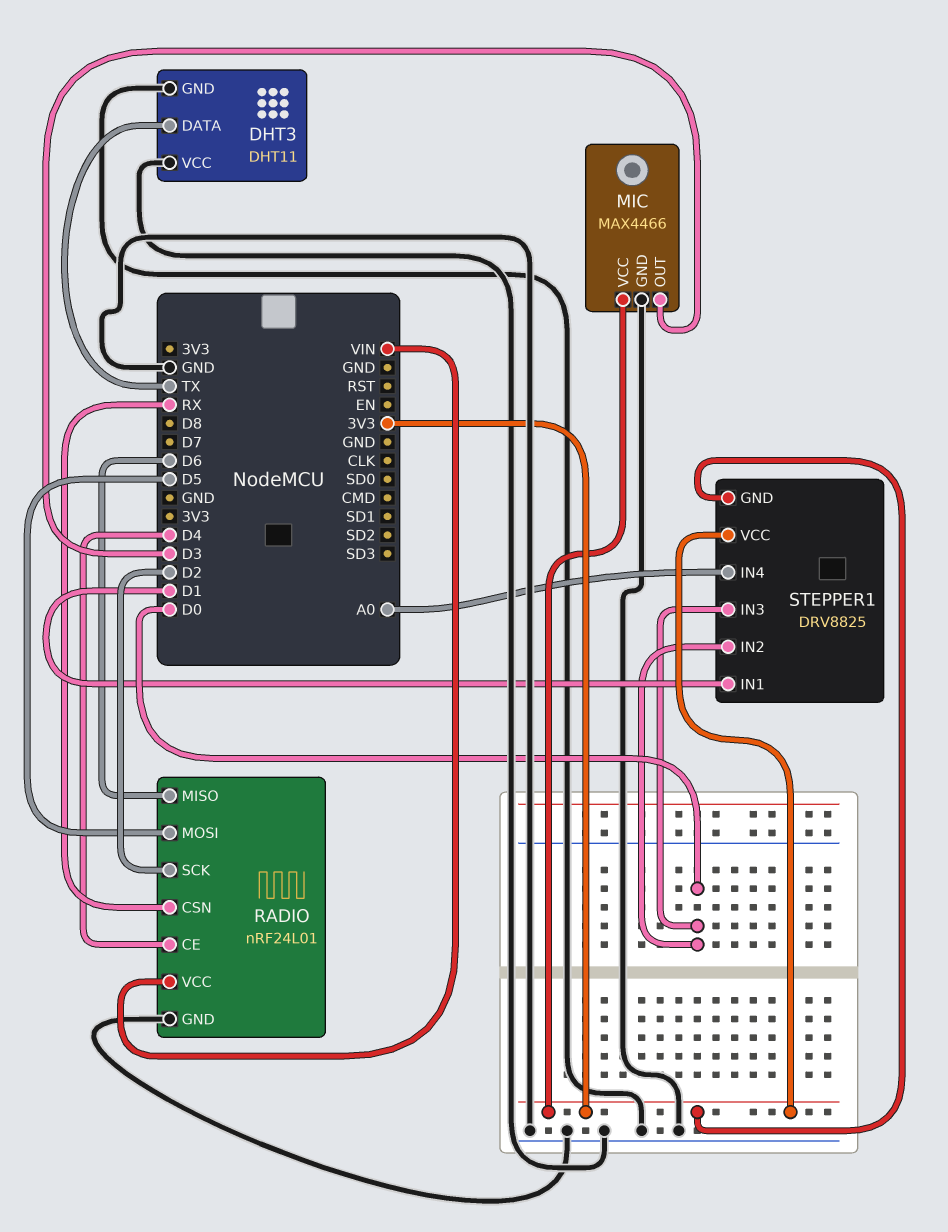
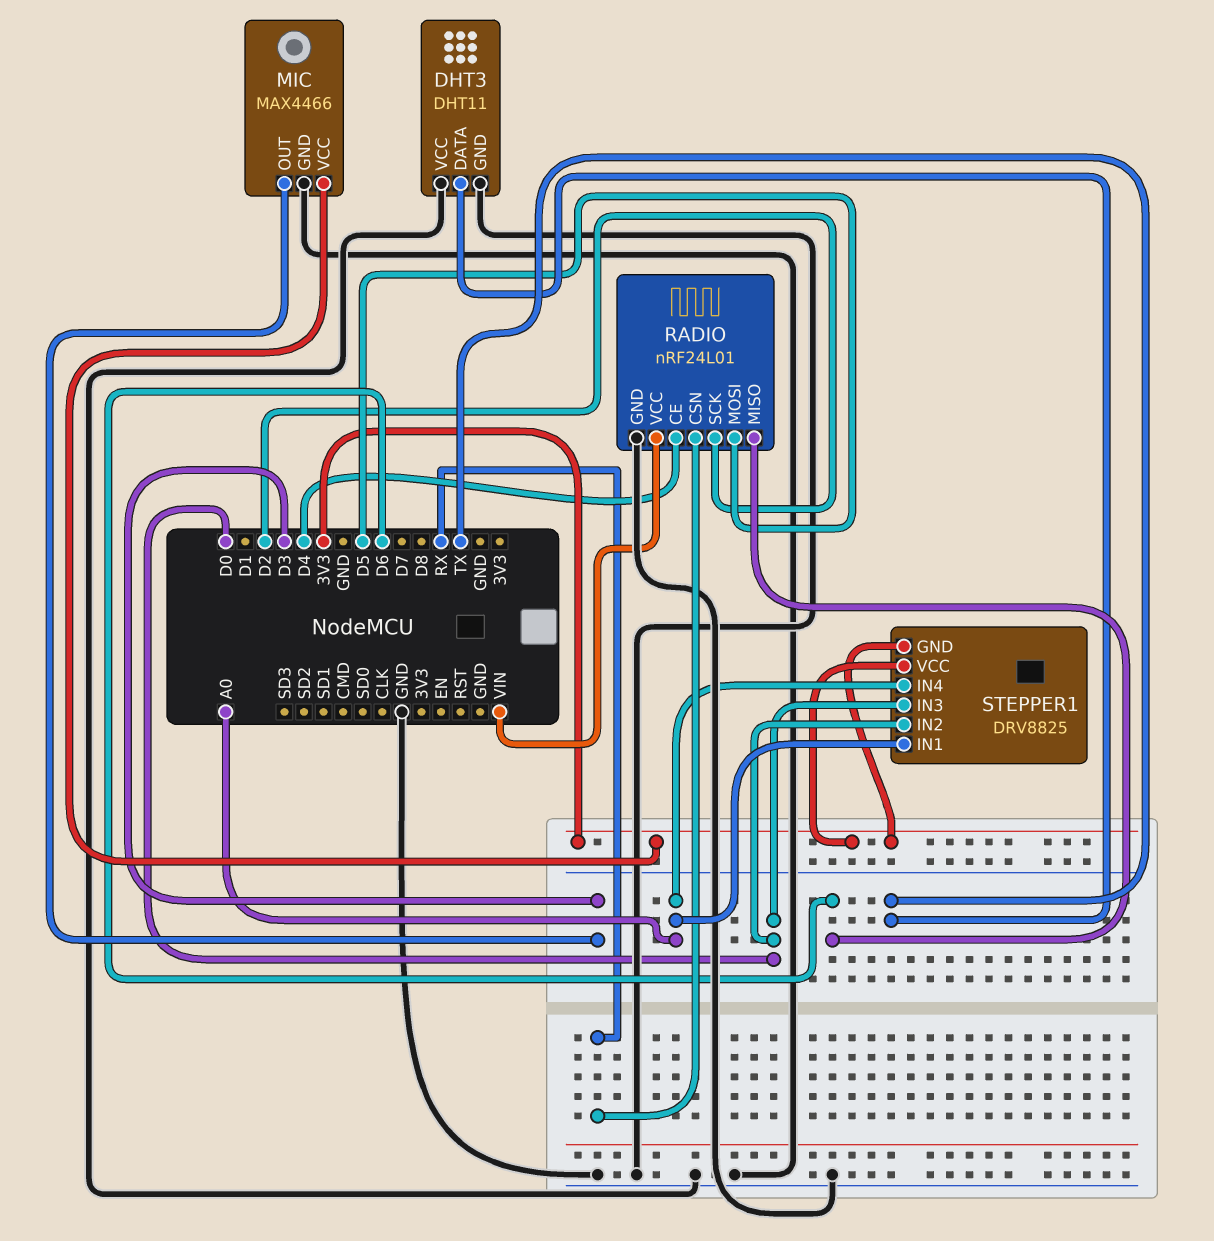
STEPPER1 pin IN1: D1 -> A0

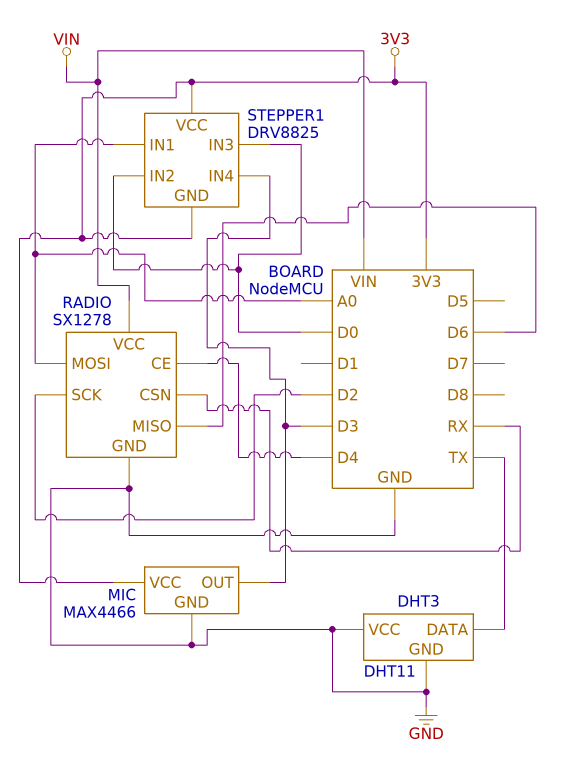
RADIO: nRF24L01 -> SX1278
RADIO pin MOSI: D5 -> A0
STEPPER1 pin IN4: A0 -> D3

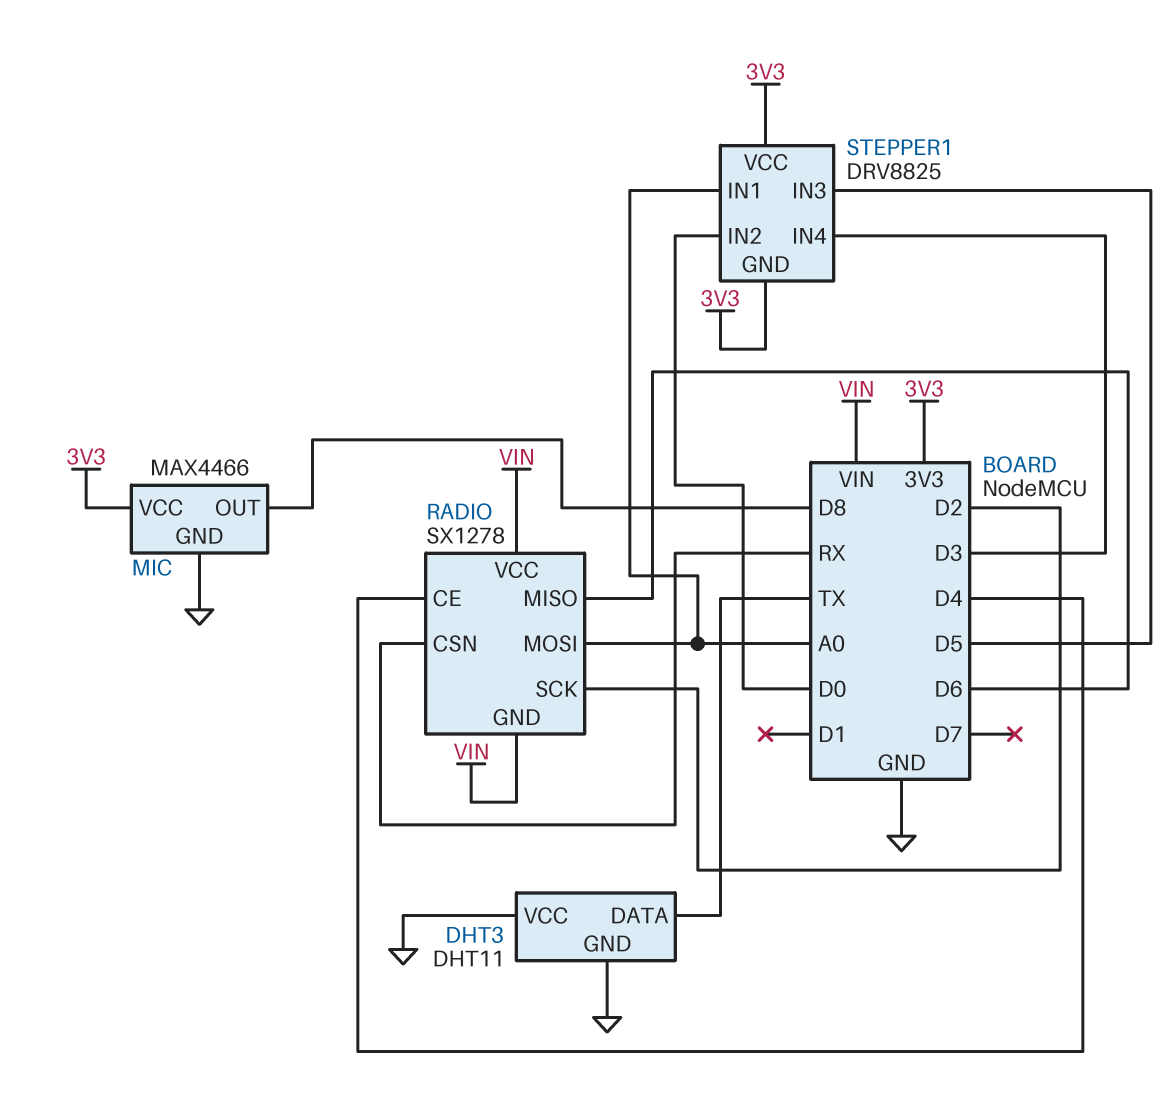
MIC pin OUT: D3 -> D8
RADIO pin GND: GND -> VIN
STEPPER1 pin IN3: D0 -> D5

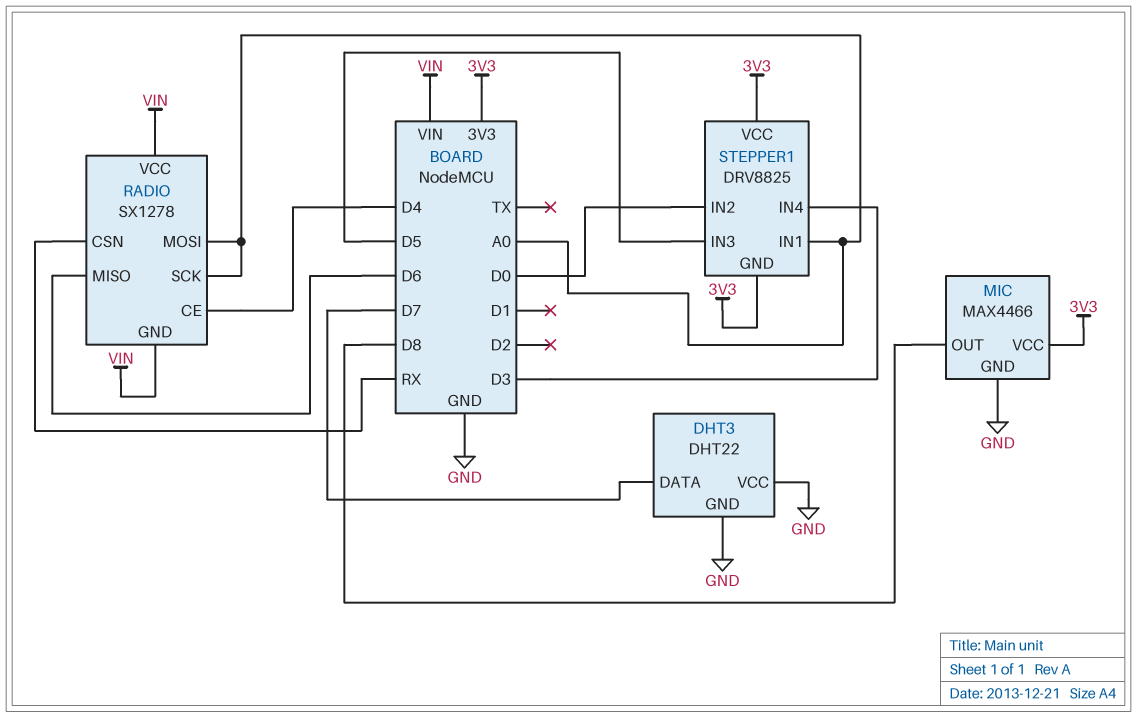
DHT3: DHT11 -> DHT22
DHT3 pin DATA: TX -> D7
RADIO pin SCK: D2 -> A0

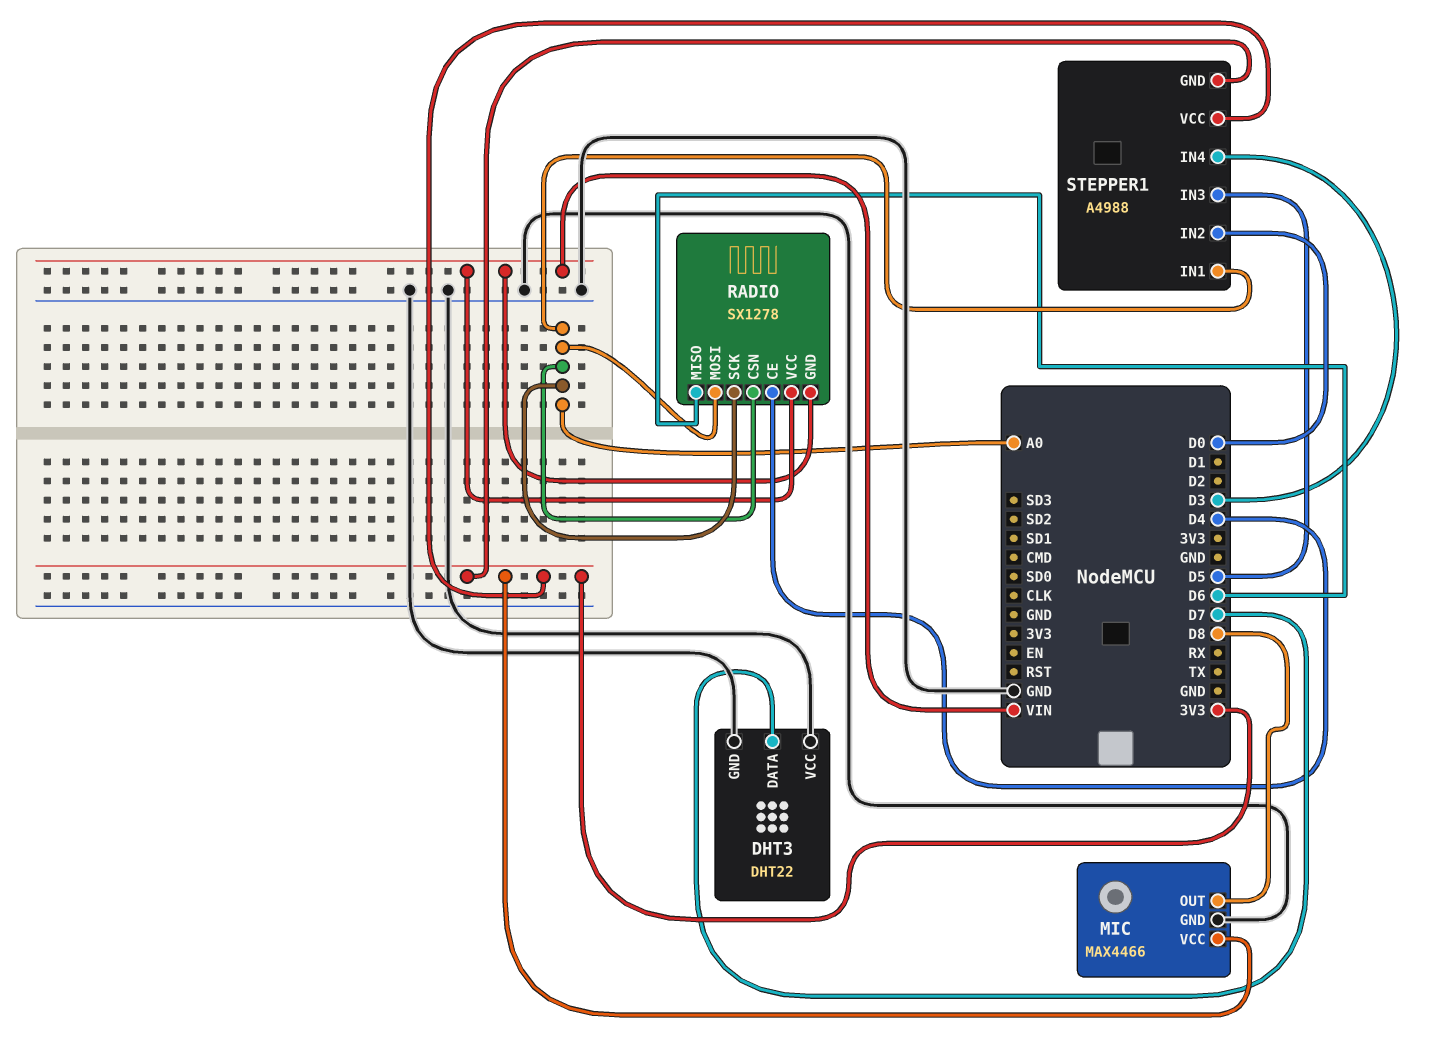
RADIO pin CSN: RX -> A0
STEPPER1: DRV8825 -> A4988

